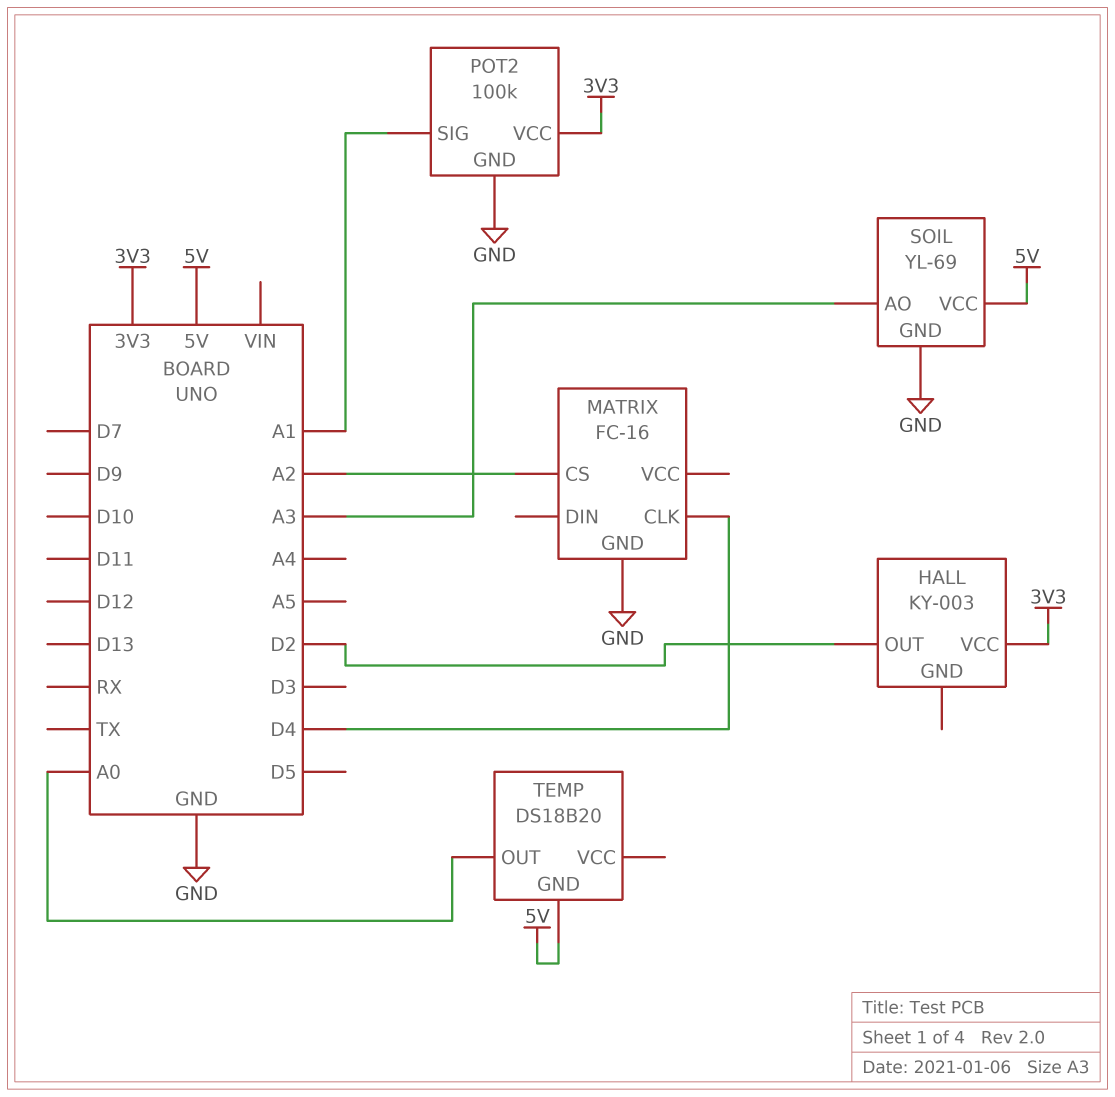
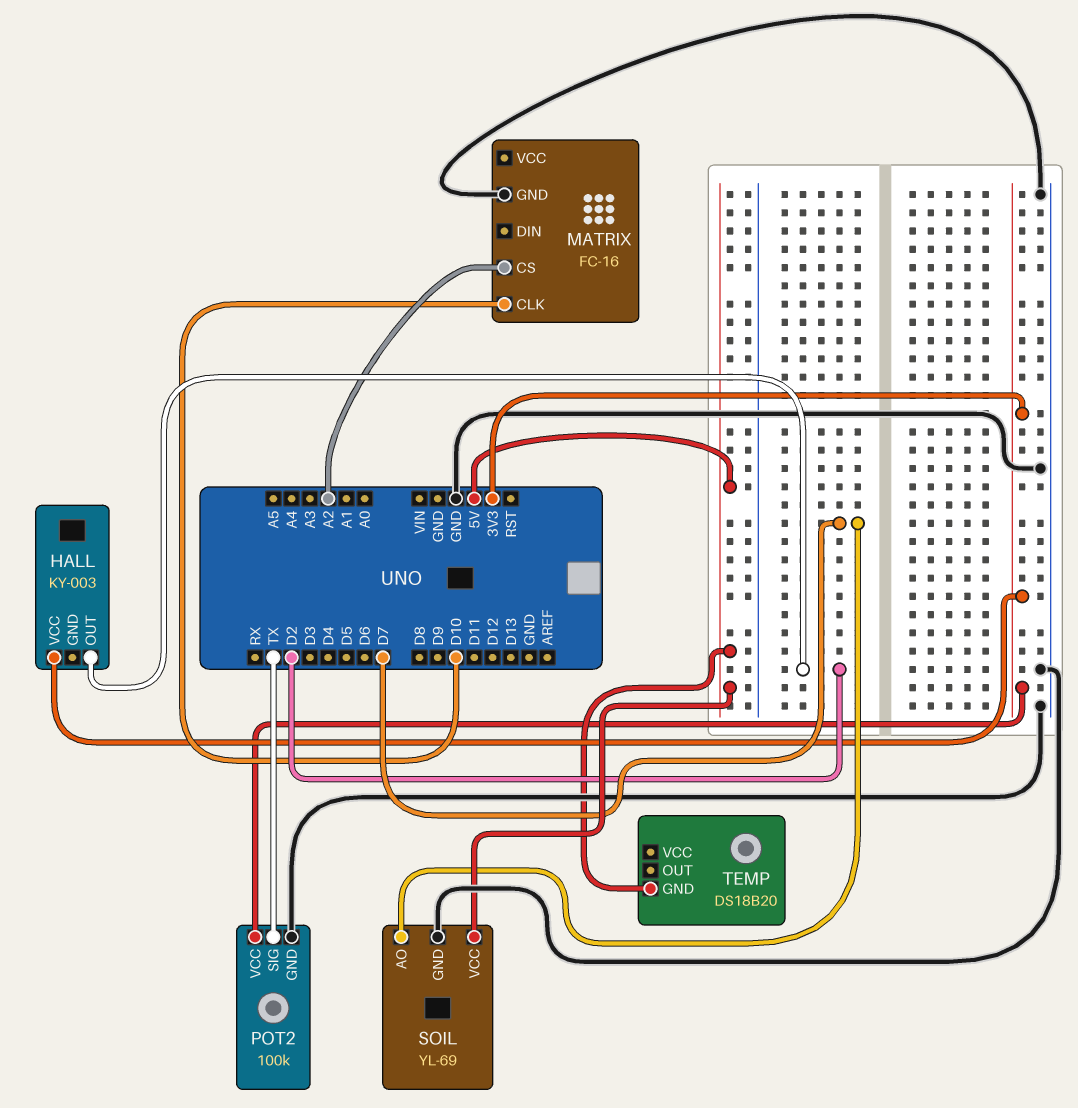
MATRIX pin CLK: D4 -> D10
POT2 pin SIG: A1 -> TX
SOIL pin AO: A3 -> D7
TEMP pin OUT: A0 -> none

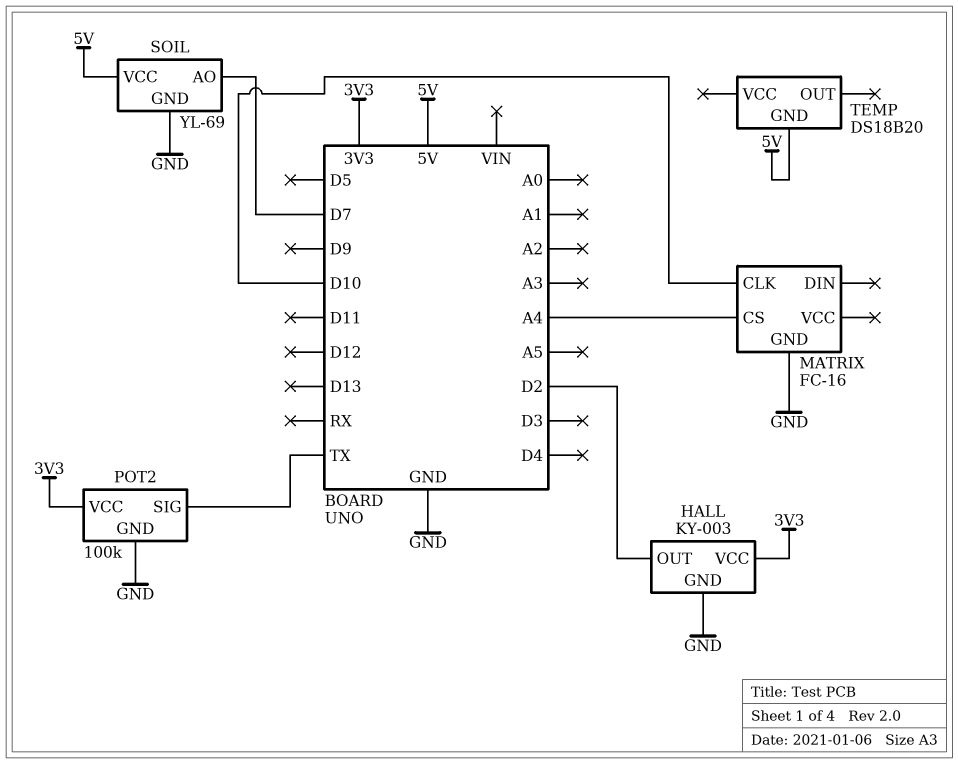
HALL pin GND: none -> GND
MATRIX pin CS: A2 -> A4

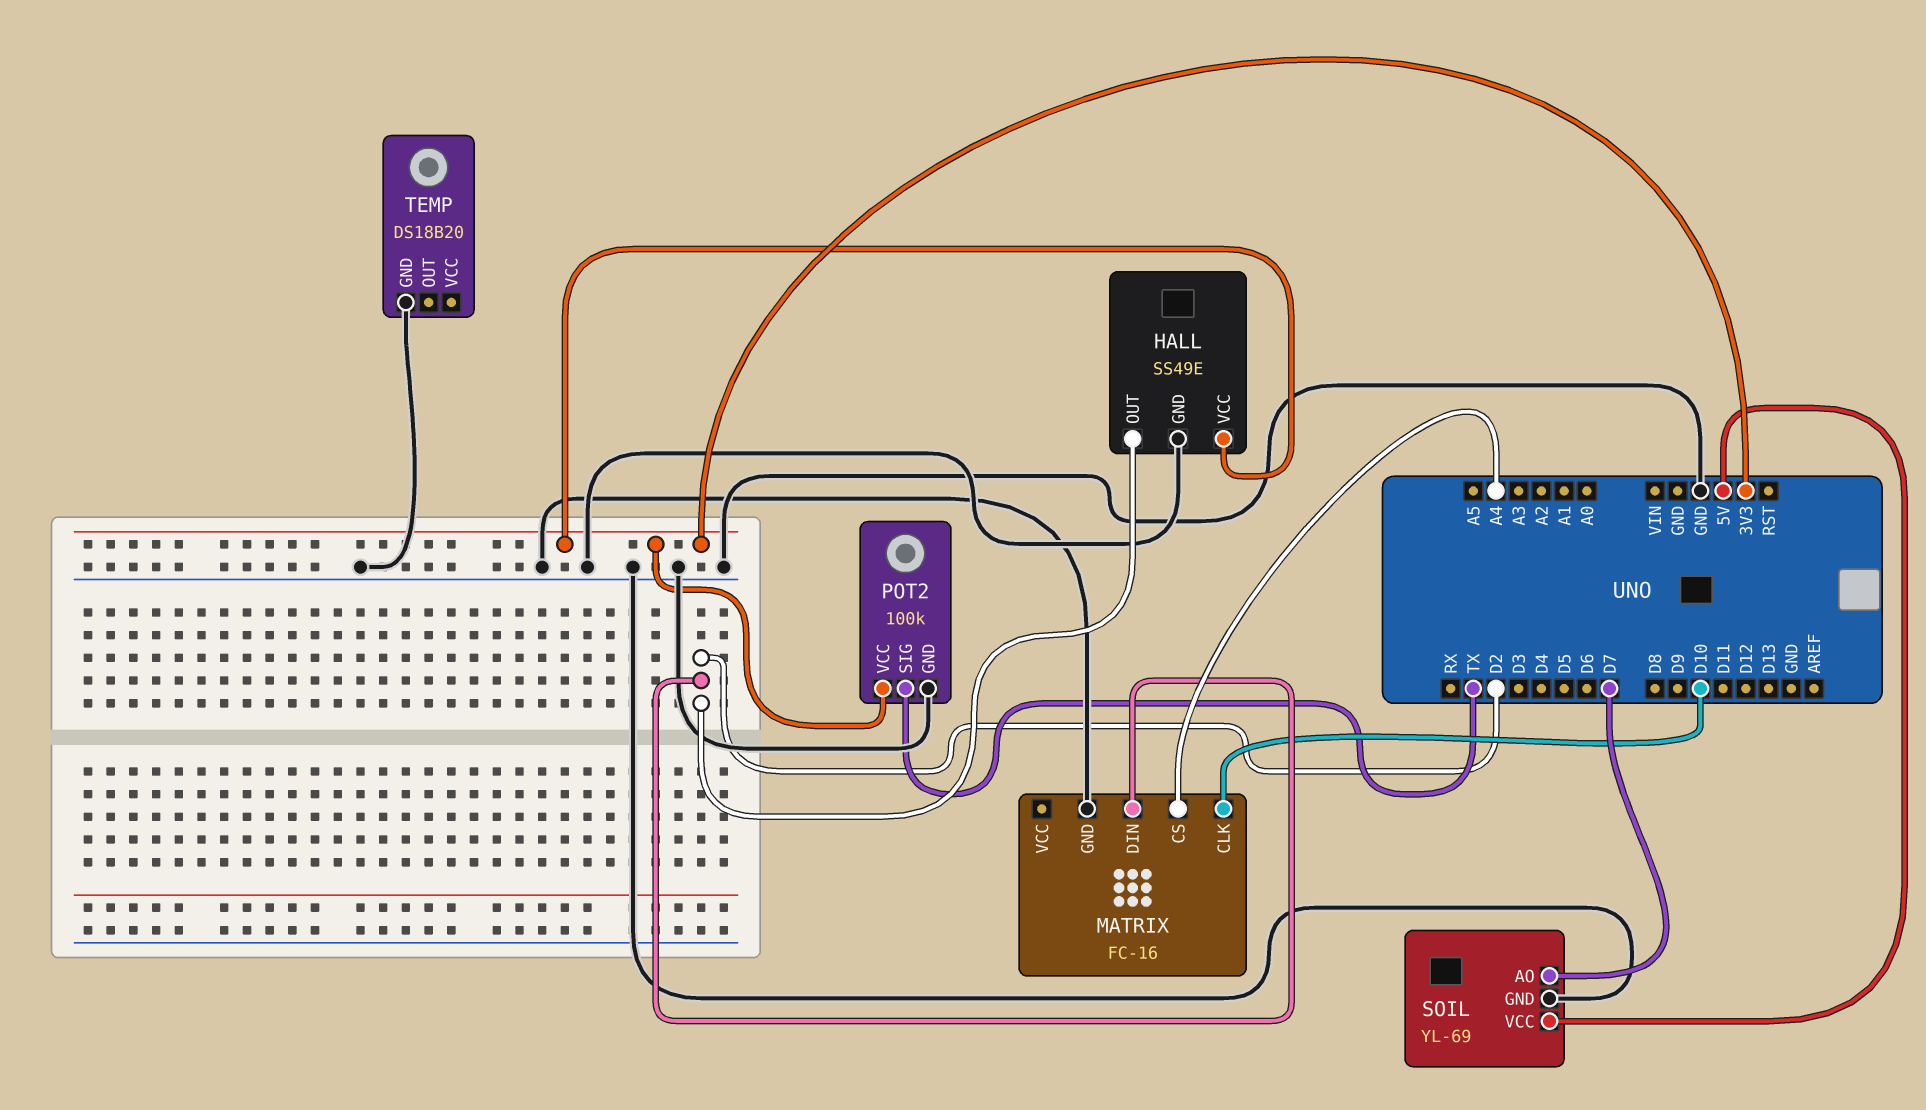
HALL: KY-003 -> SS49E
MATRIX pin DIN: none -> D2
TEMP pin GND: 5V -> GND

